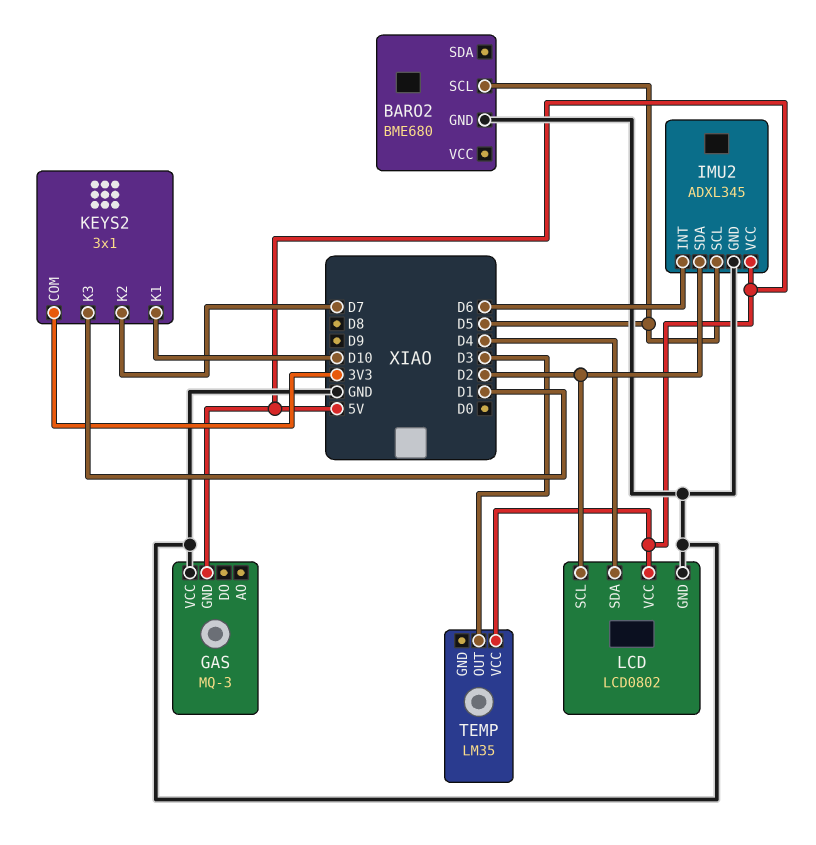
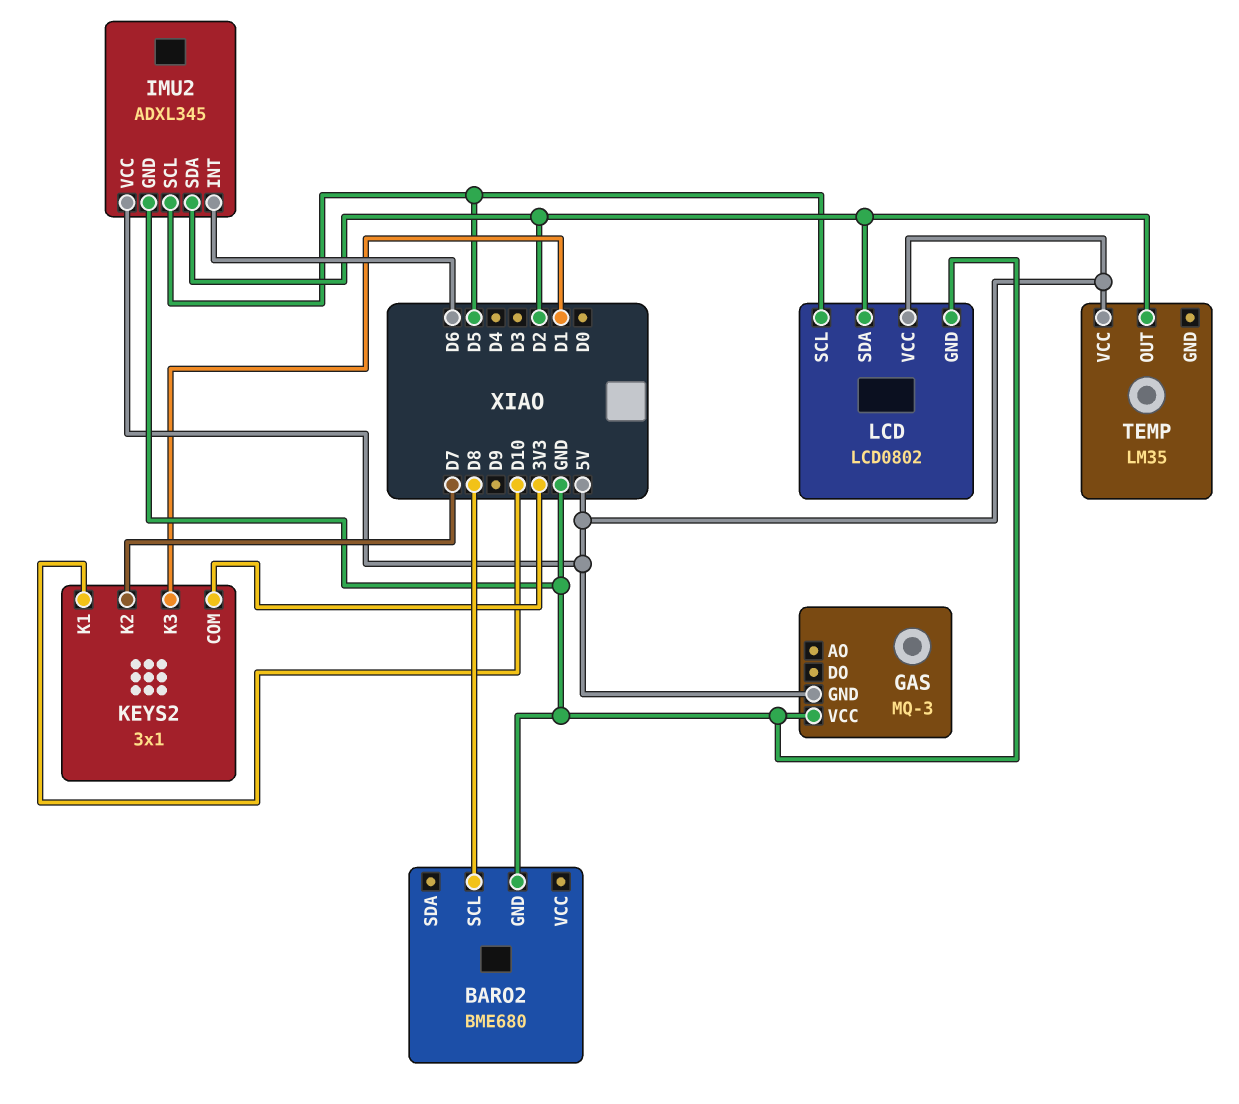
BARO2 pin SCL: D5 -> D8
LCD pin SCL: D2 -> D5
LCD pin SDA: D4 -> D2
TEMP pin OUT: D3 -> D2

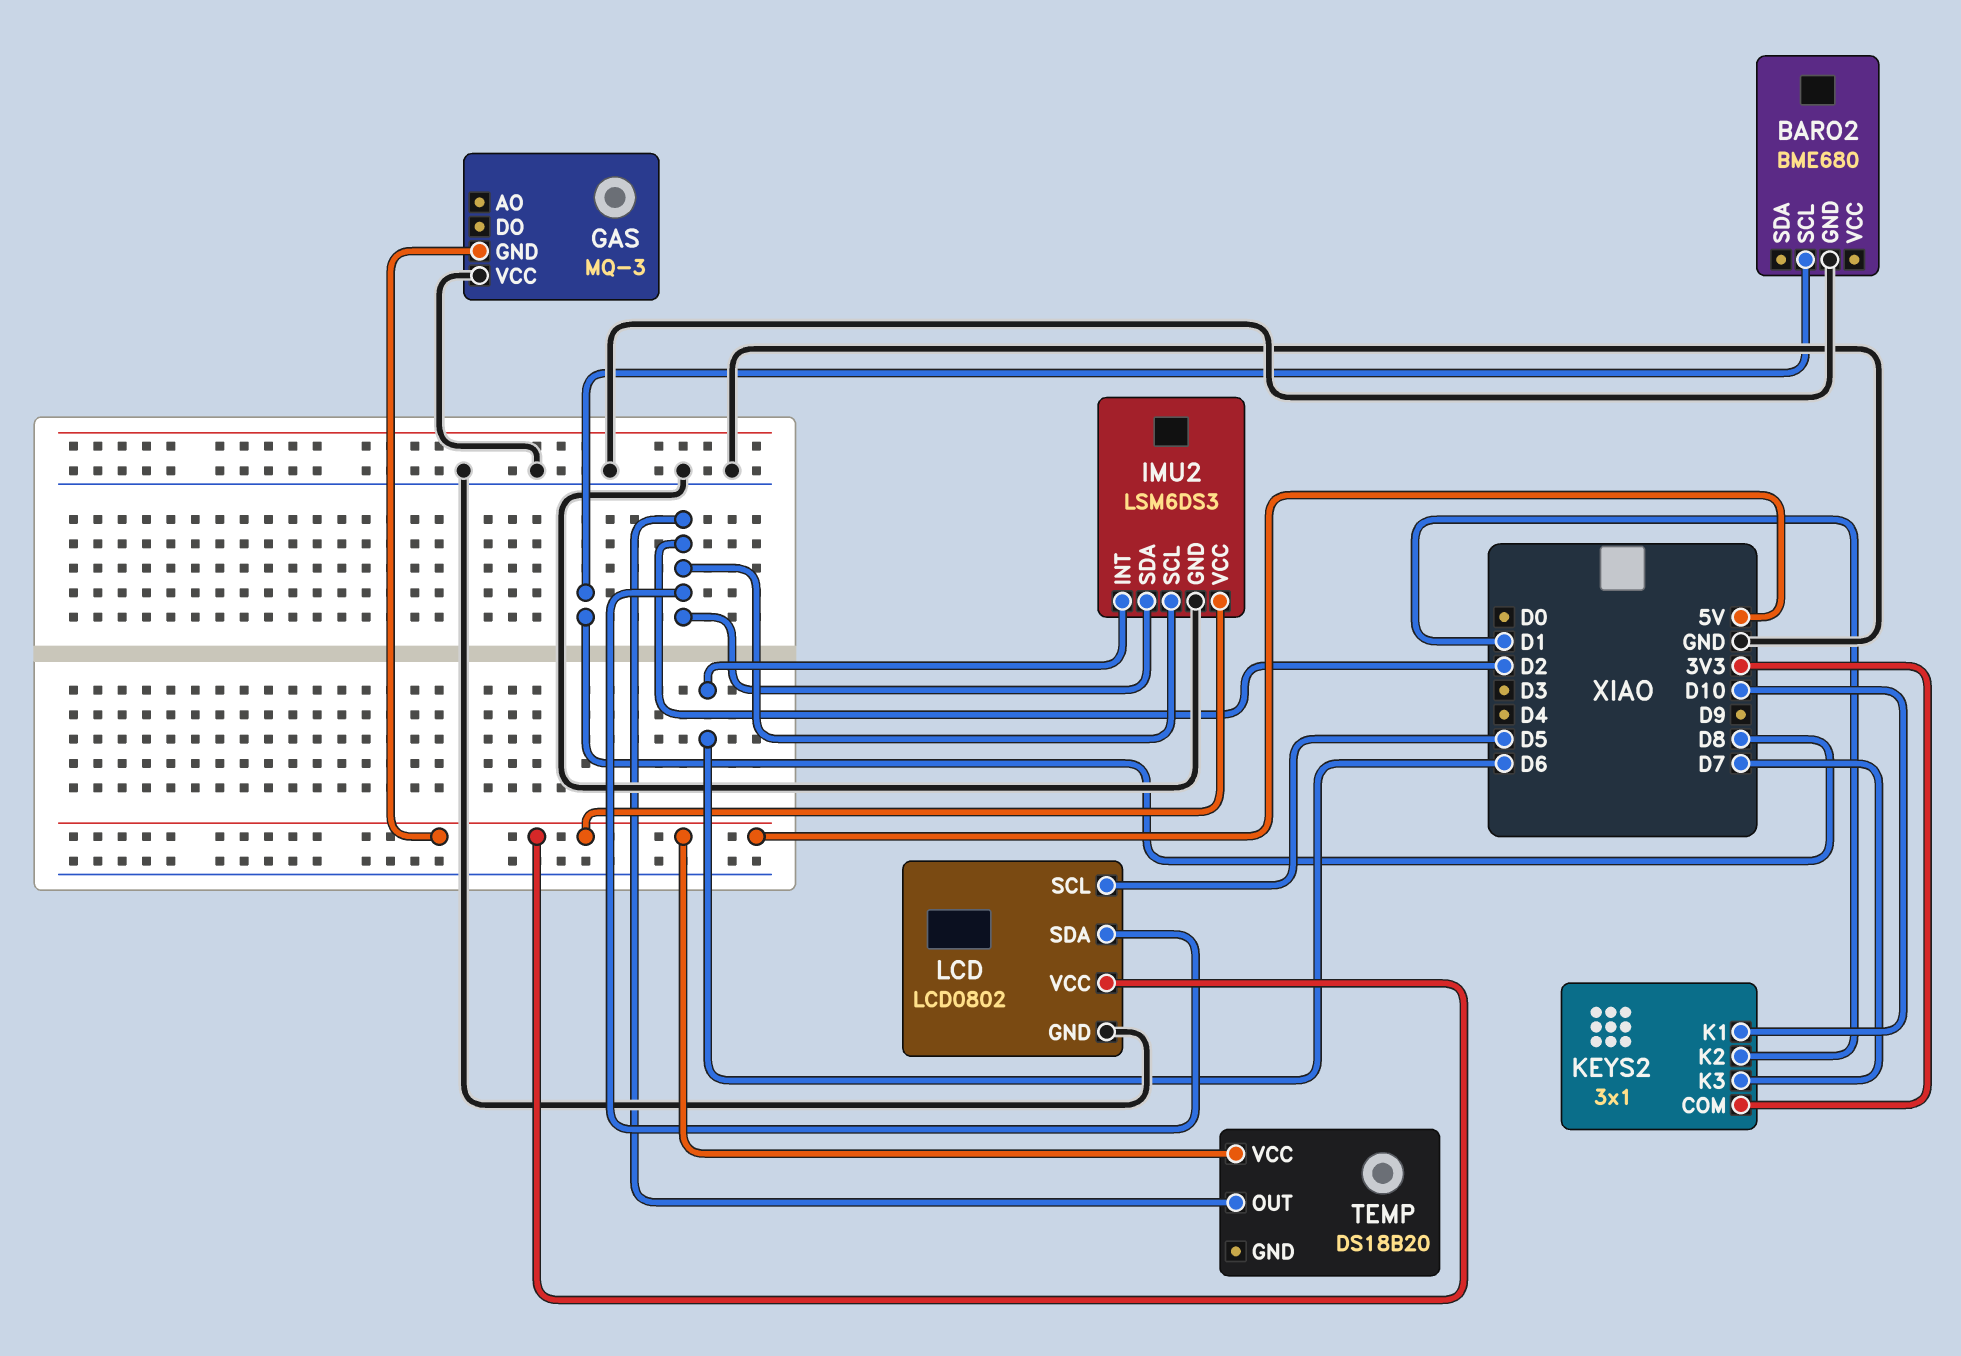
IMU2: ADXL345 -> LSM6DS3
IMU2 pin SCL: D5 -> D2
KEYS2 pin K2: D7 -> D1
KEYS2 pin K3: D1 -> D7
TEMP: LM35 -> DS18B20

